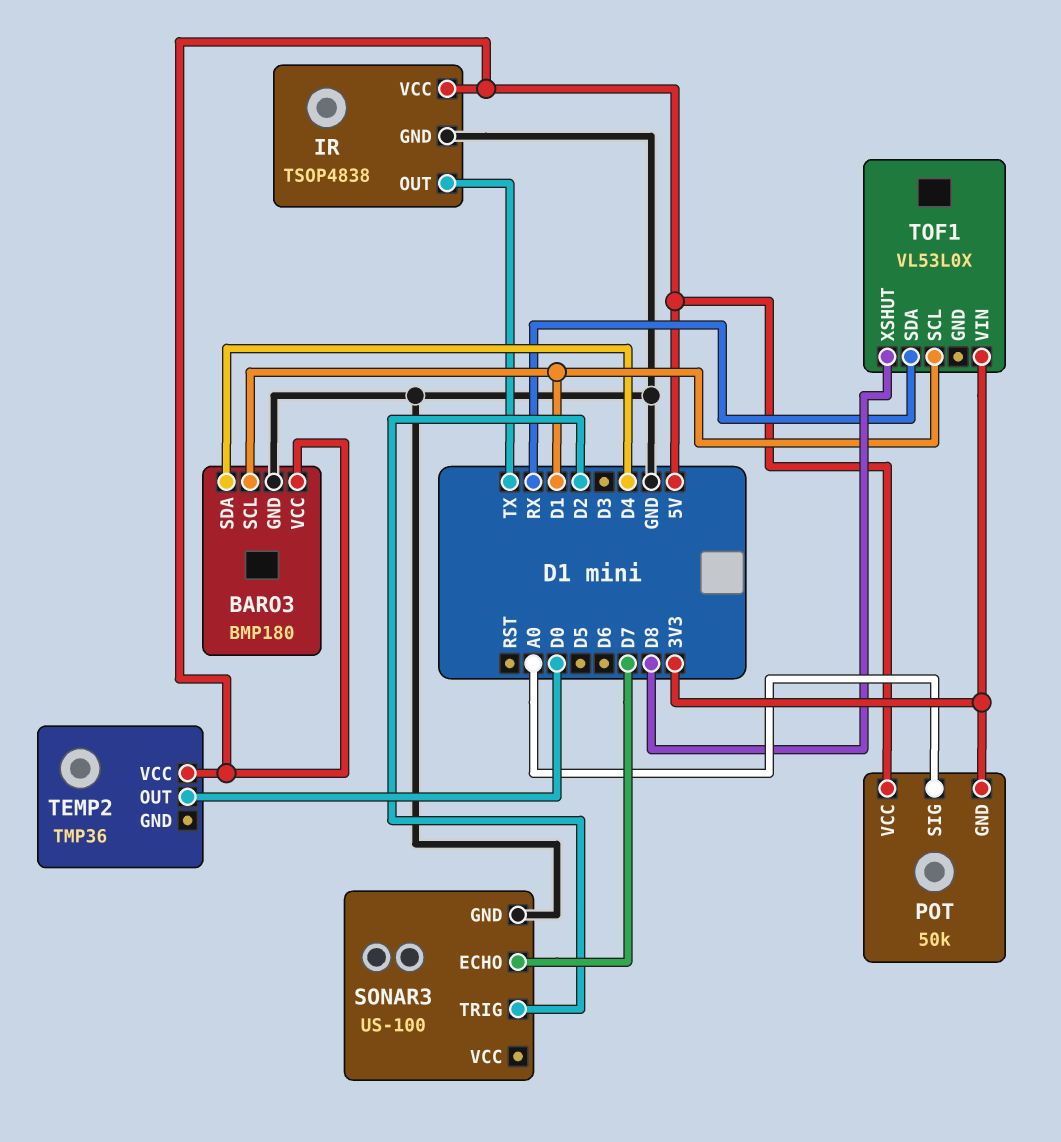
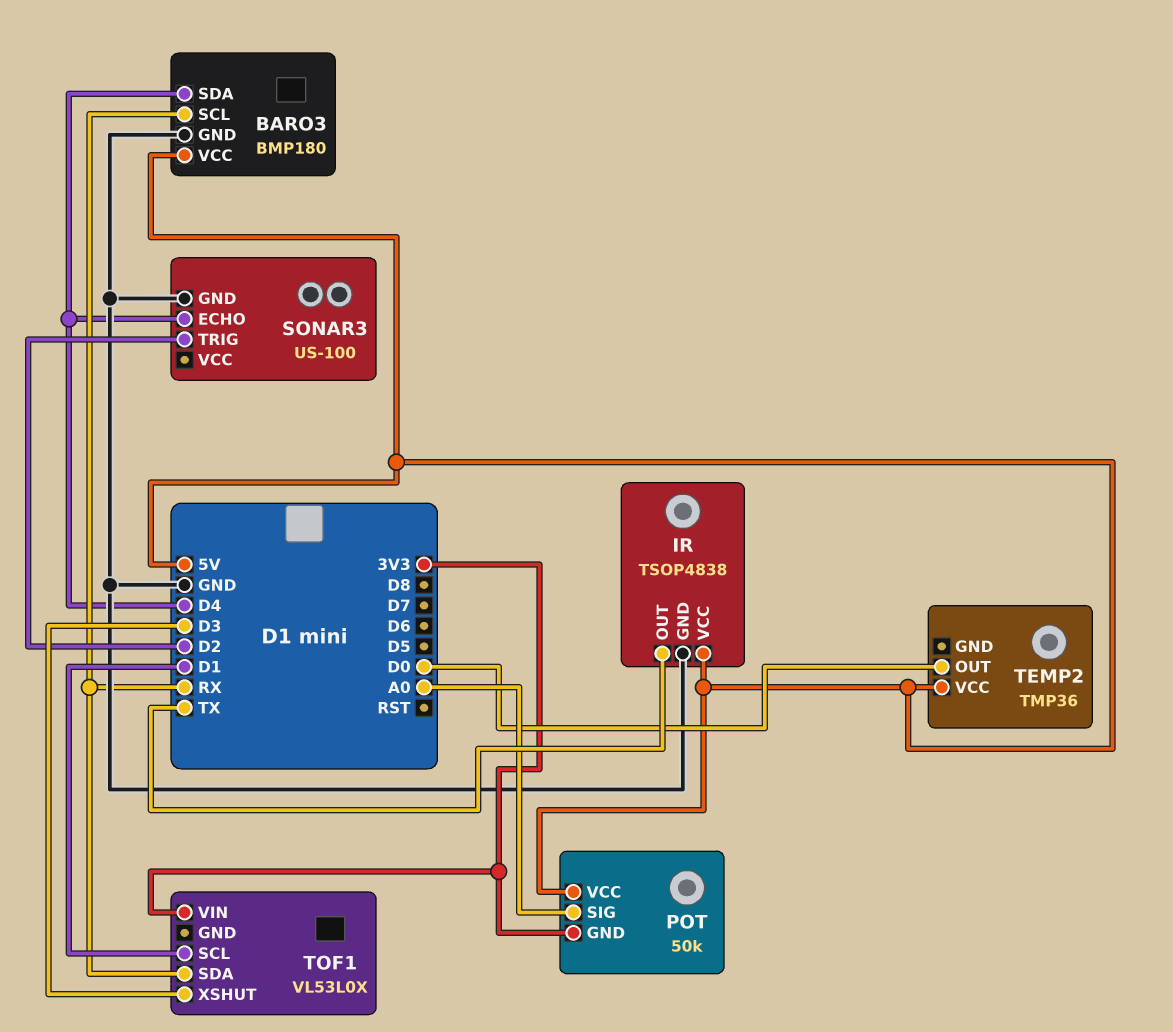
BARO3 pin SCL: D1 -> RX
SONAR3 pin ECHO: D7 -> D4
TOF1 pin XSHUT: D8 -> D3

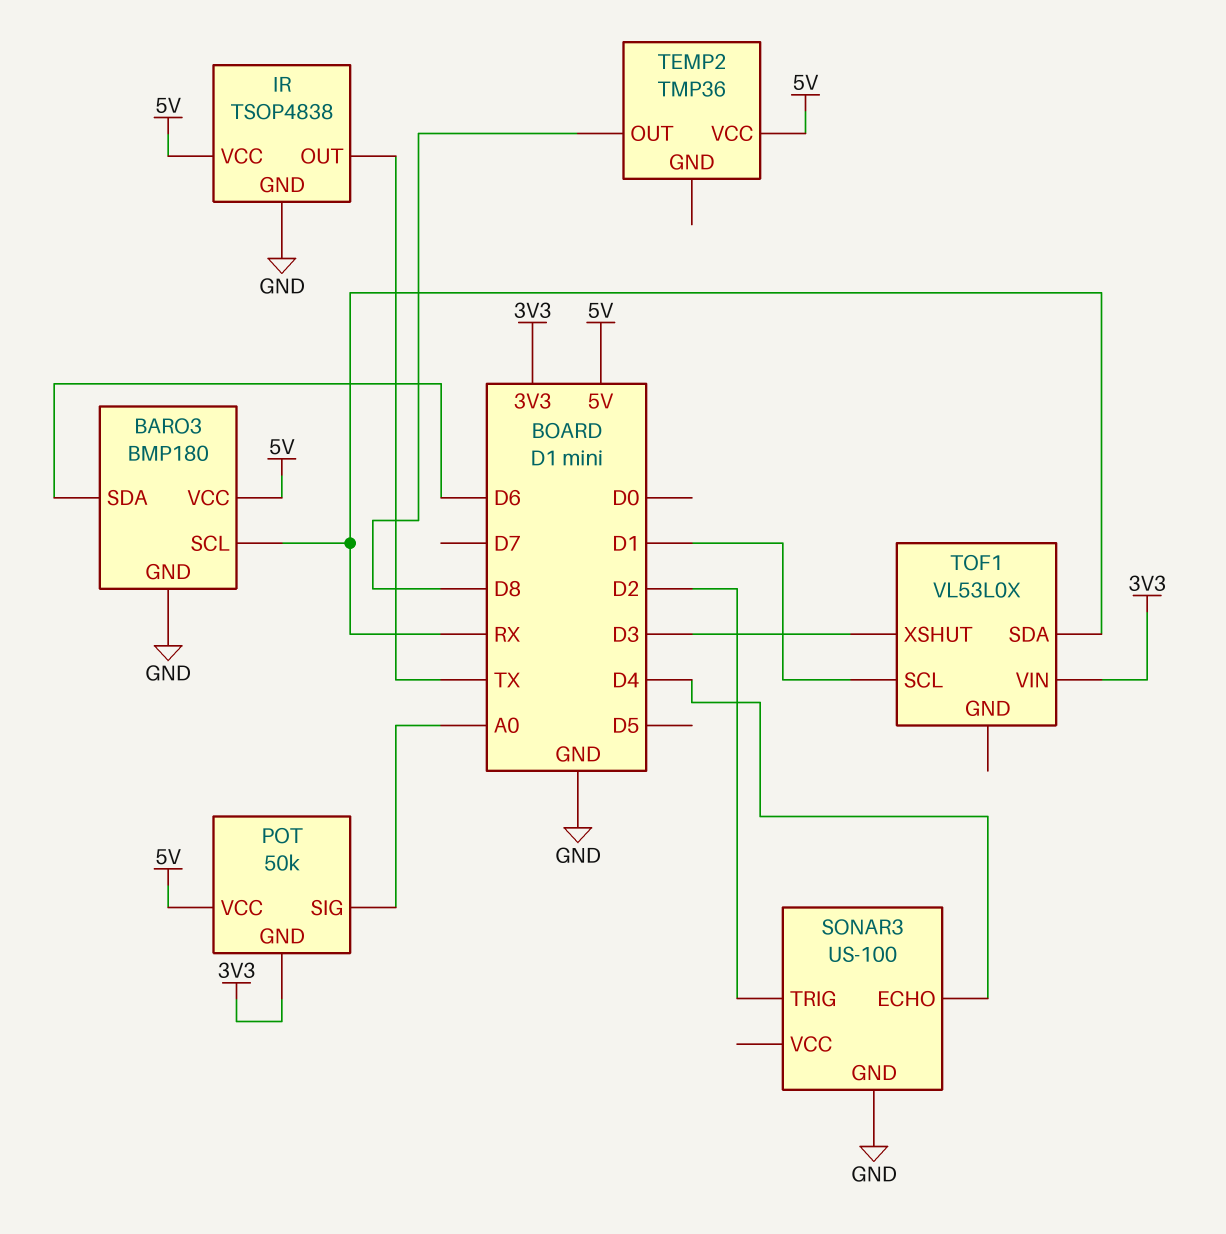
BARO3 pin SDA: D4 -> D6
TEMP2 pin OUT: D0 -> D8

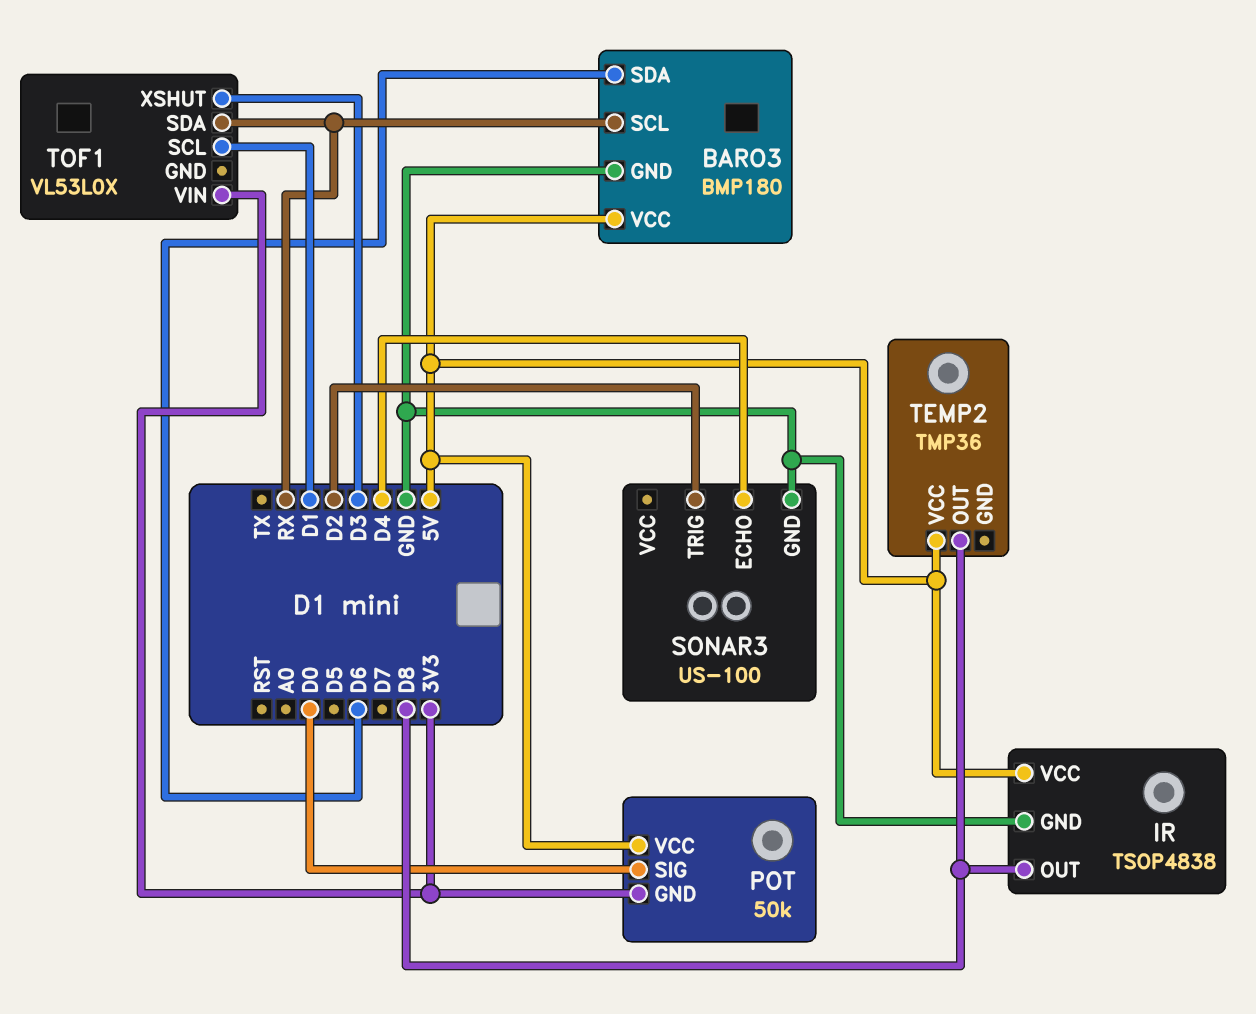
IR pin OUT: TX -> D8
POT pin SIG: A0 -> D0

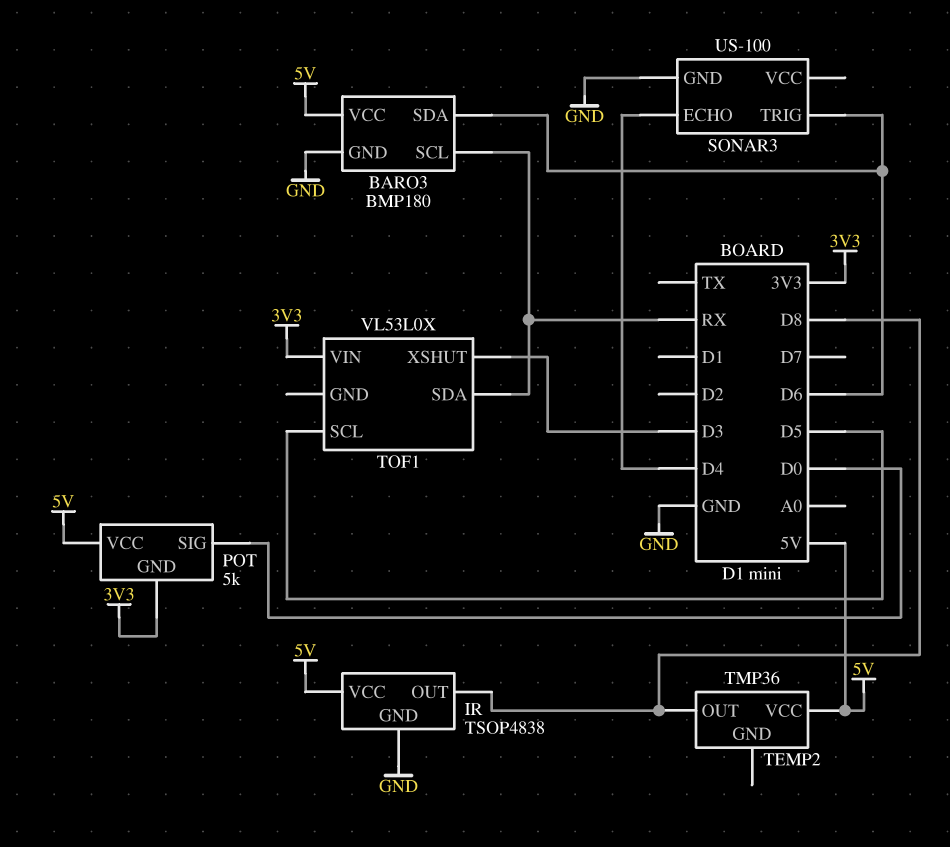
POT: 50k -> 5k
SONAR3 pin TRIG: D2 -> D6
TOF1 pin SCL: D1 -> D5

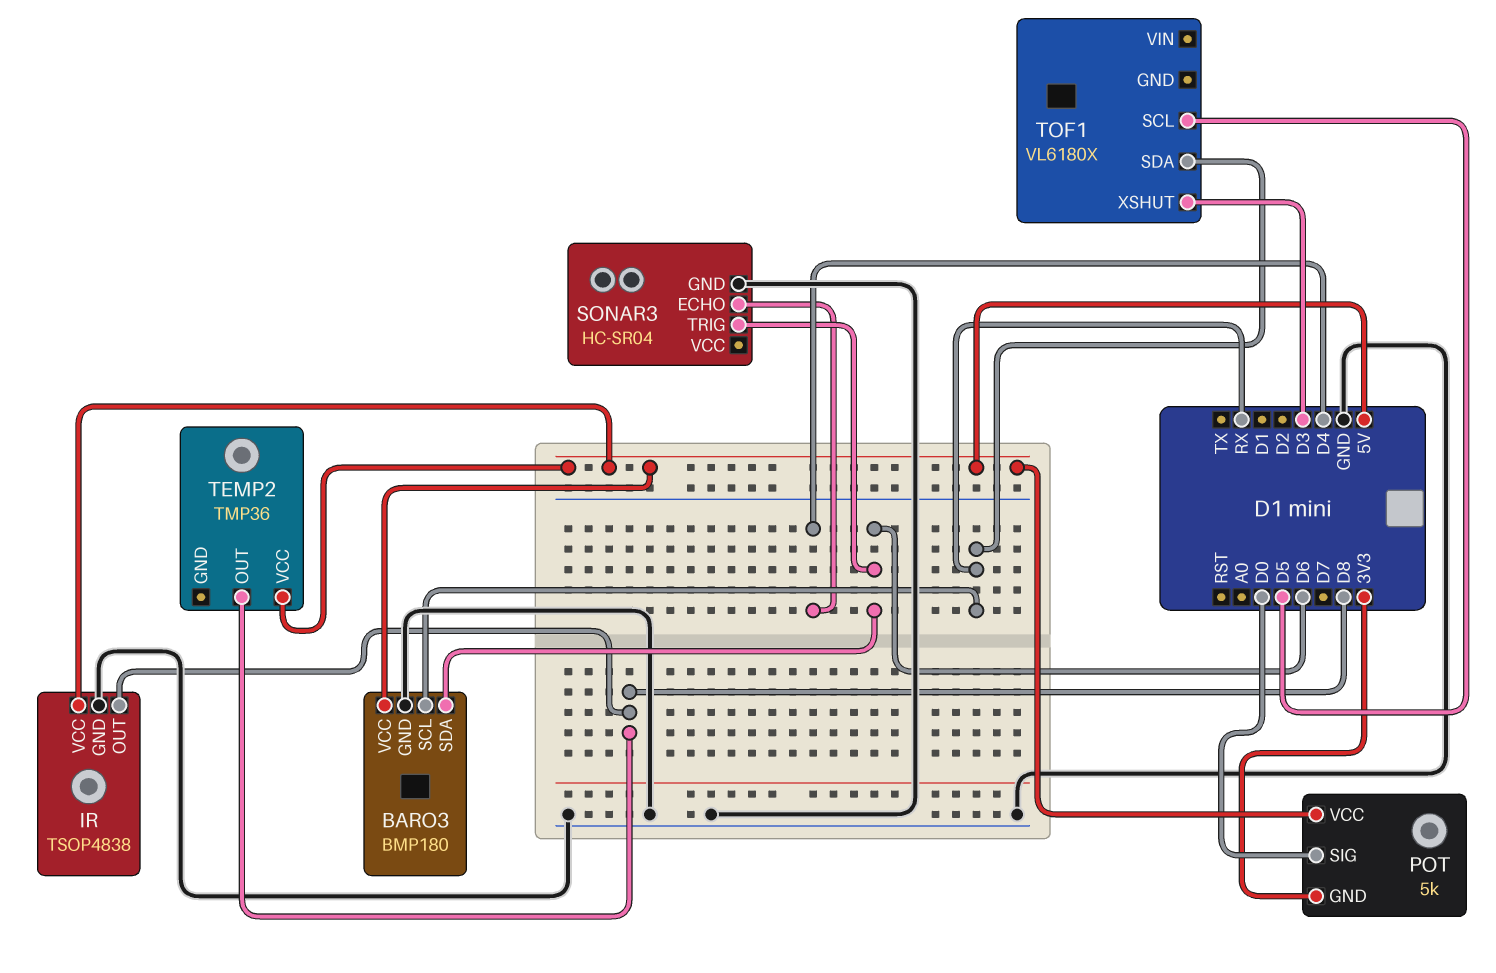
SONAR3: US-100 -> HC-SR04
TOF1: VL53L0X -> VL6180X
TOF1 pin VIN: 3V3 -> none

